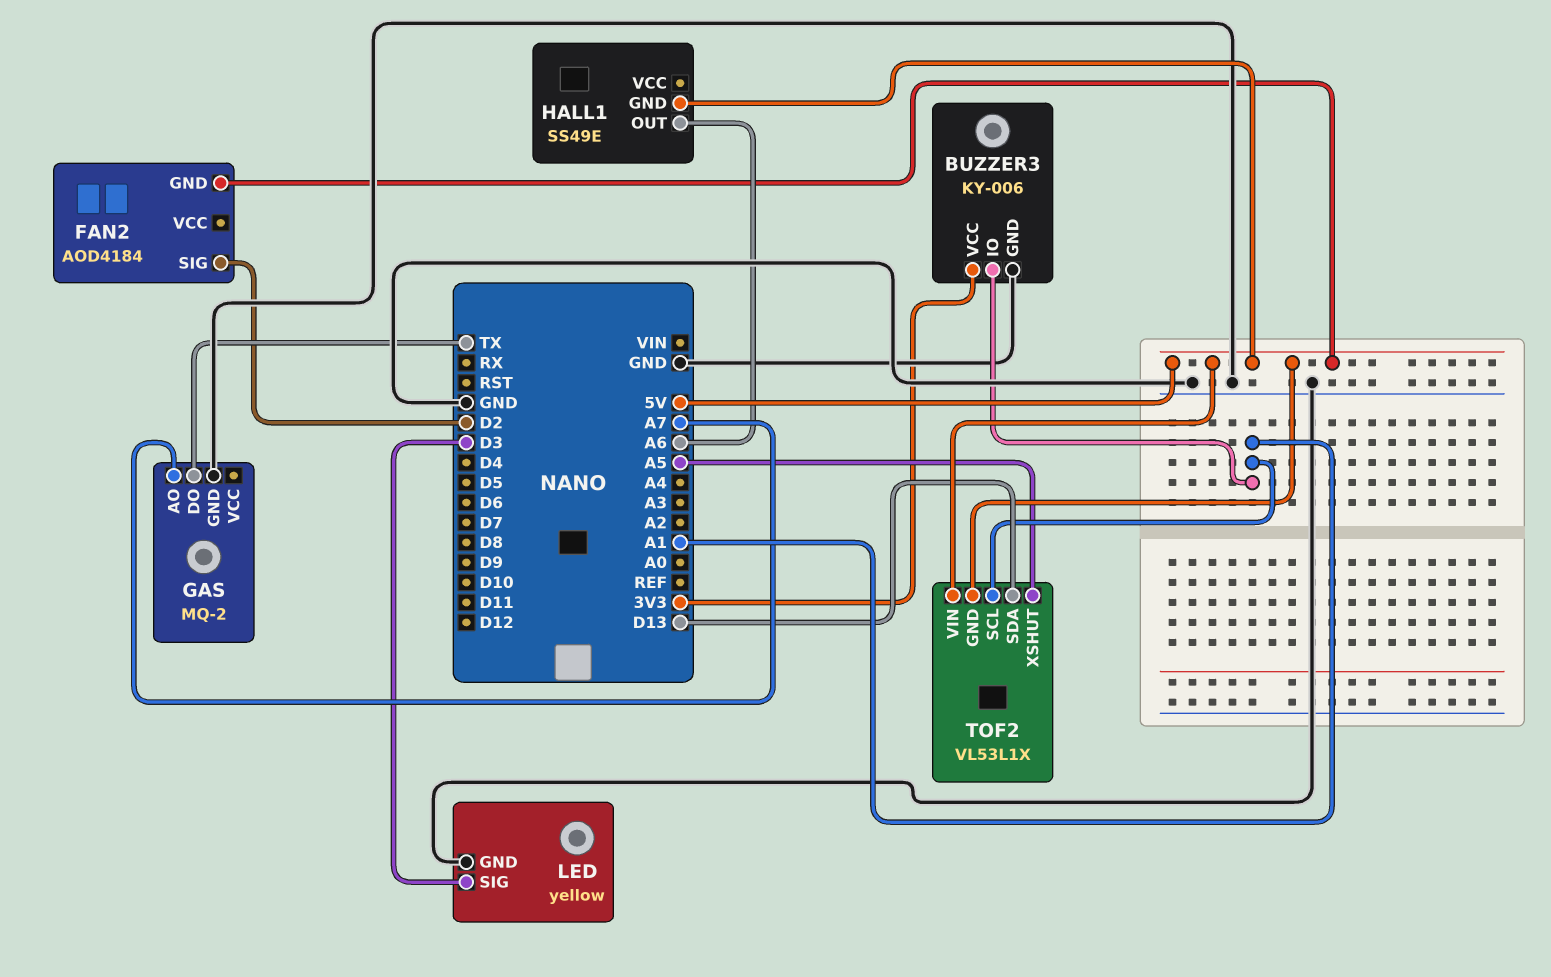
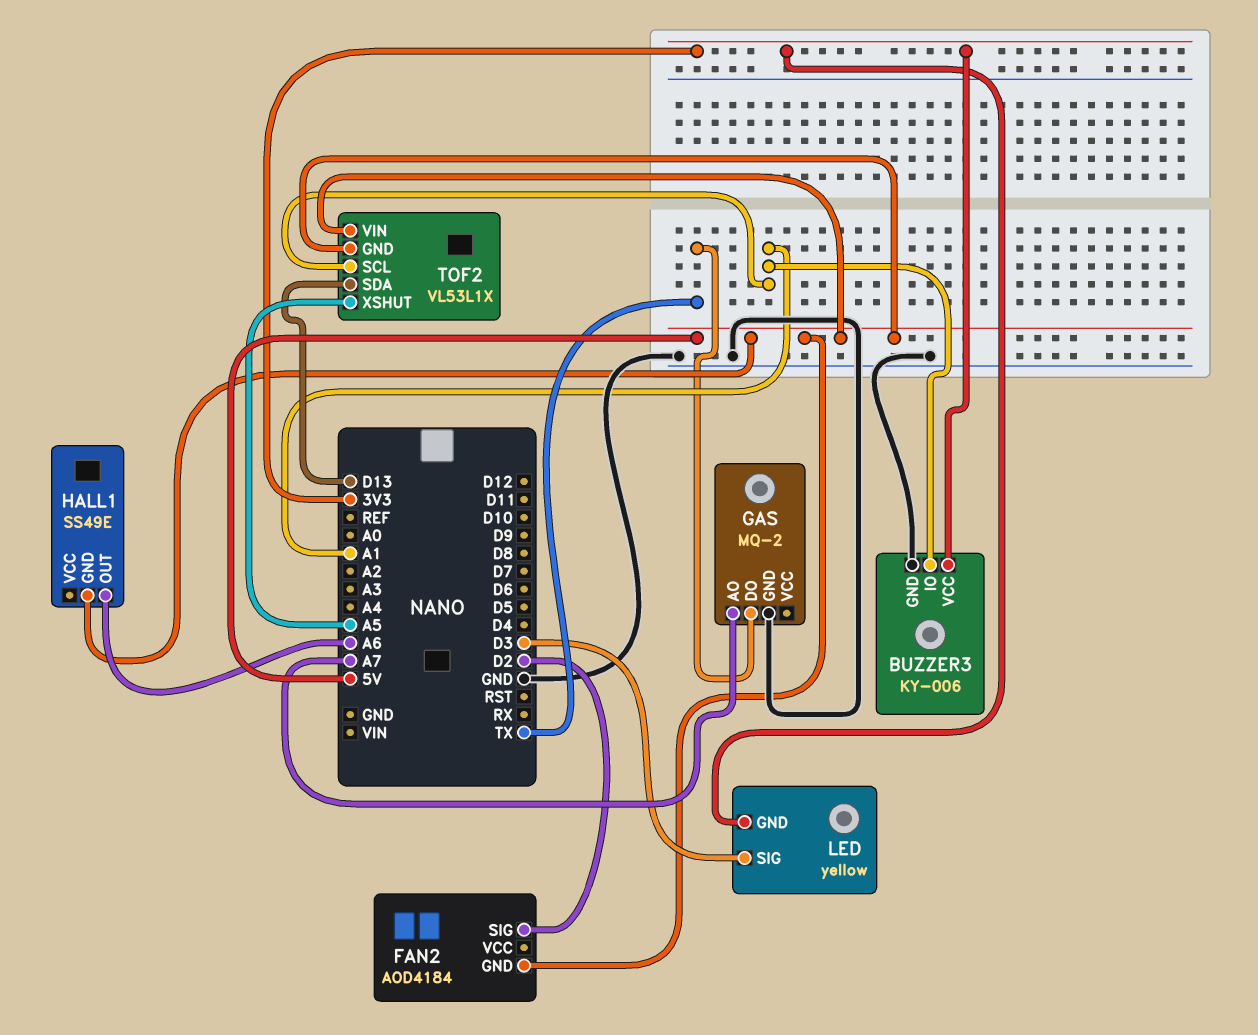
LED pin GND: GND -> 3V3

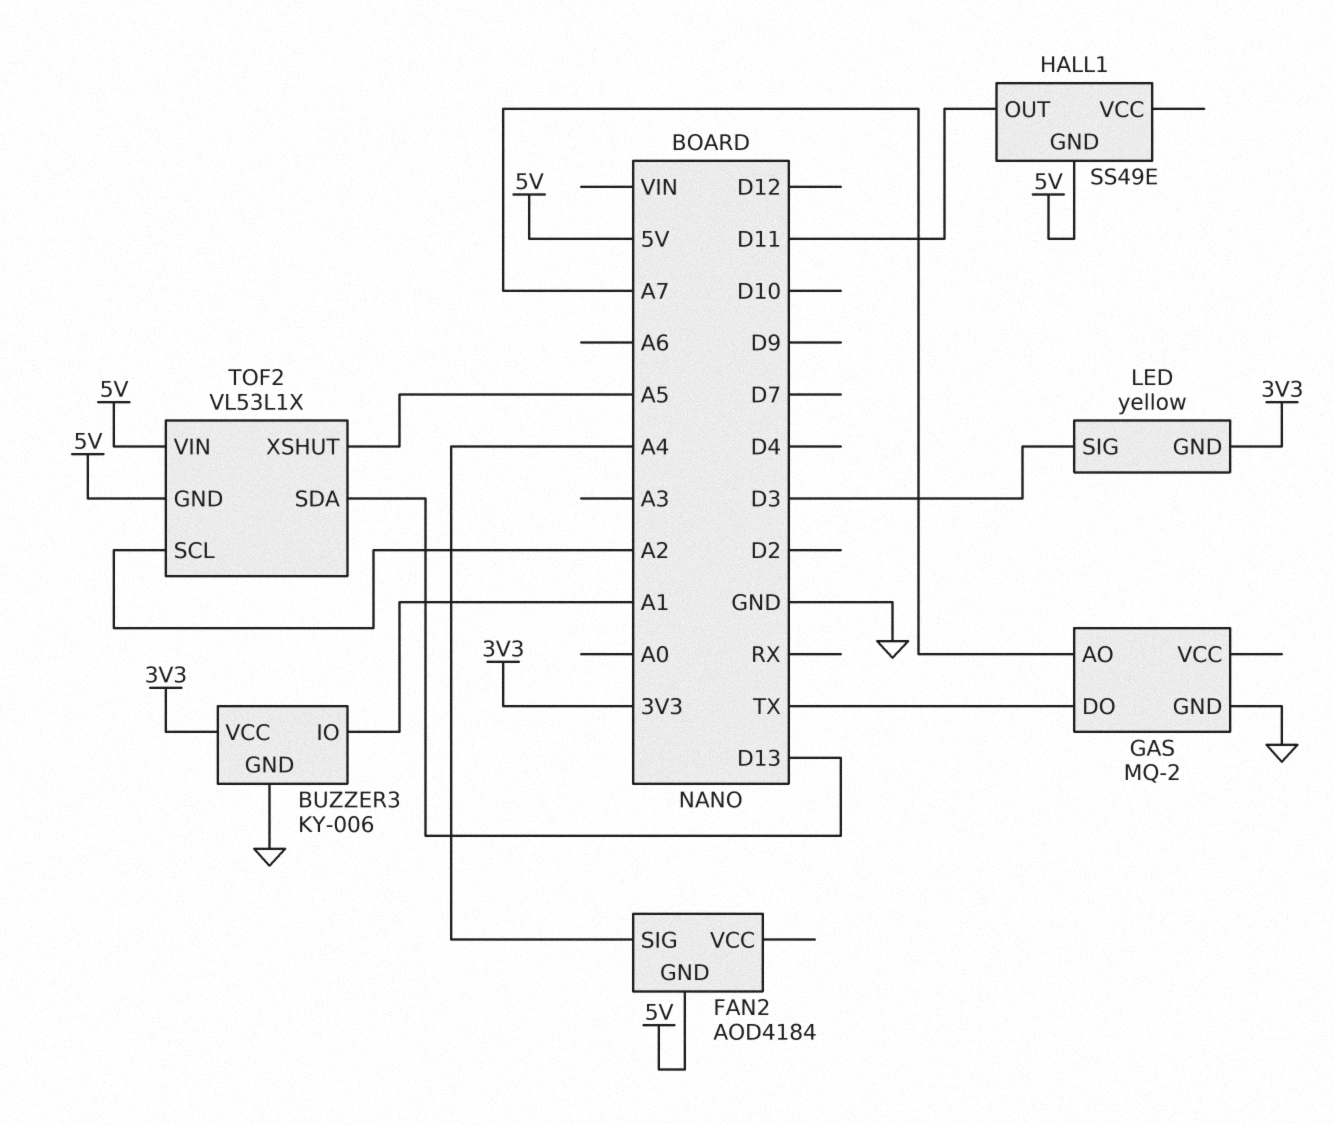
FAN2 pin SIG: D2 -> A4
HALL1 pin OUT: A6 -> D11
TOF2 pin SCL: A1 -> A2

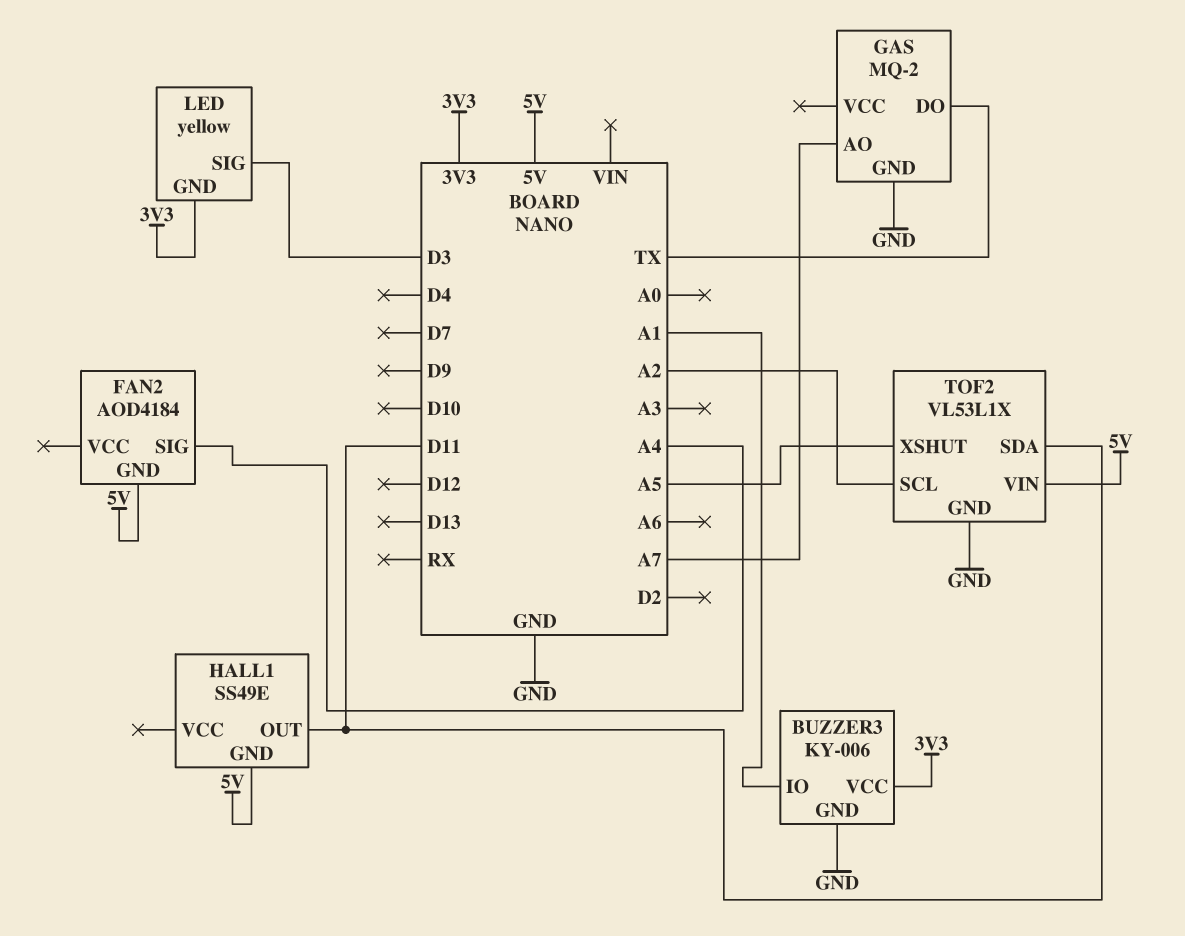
TOF2 pin GND: 5V -> GND
TOF2 pin SDA: D13 -> D11

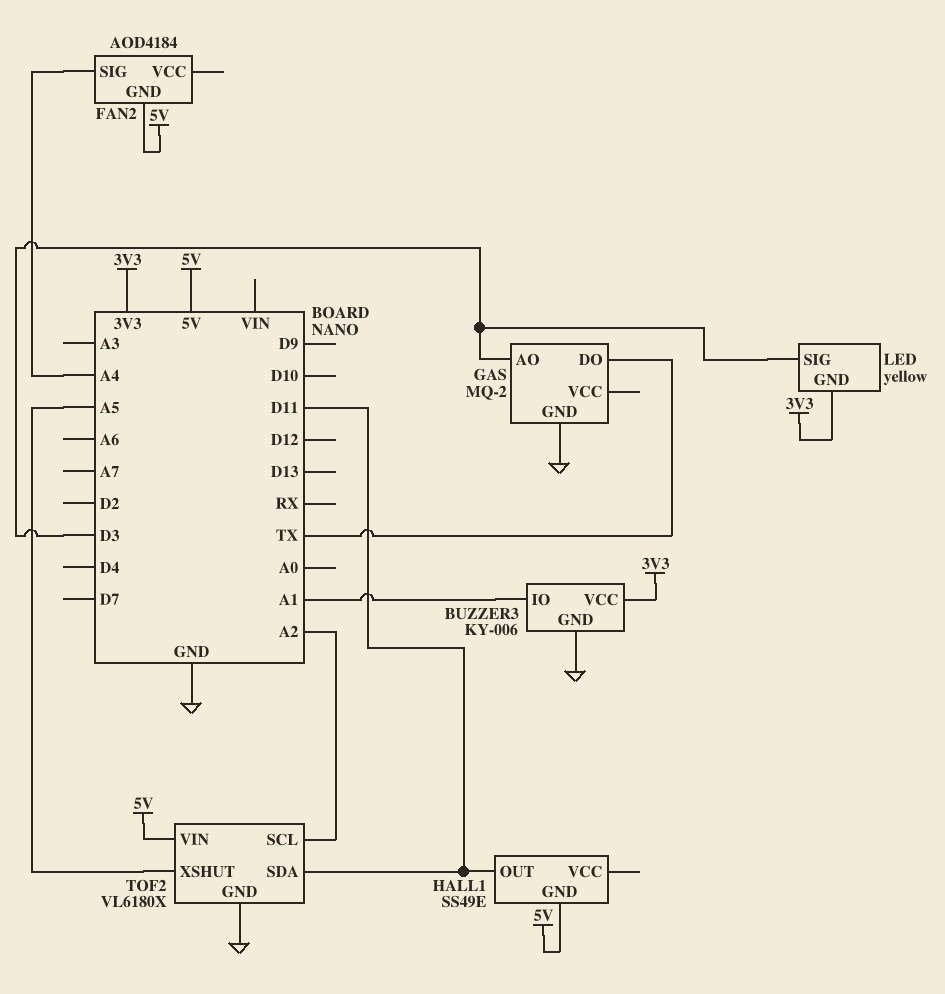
GAS pin AO: A7 -> D3
TOF2: VL53L1X -> VL6180X

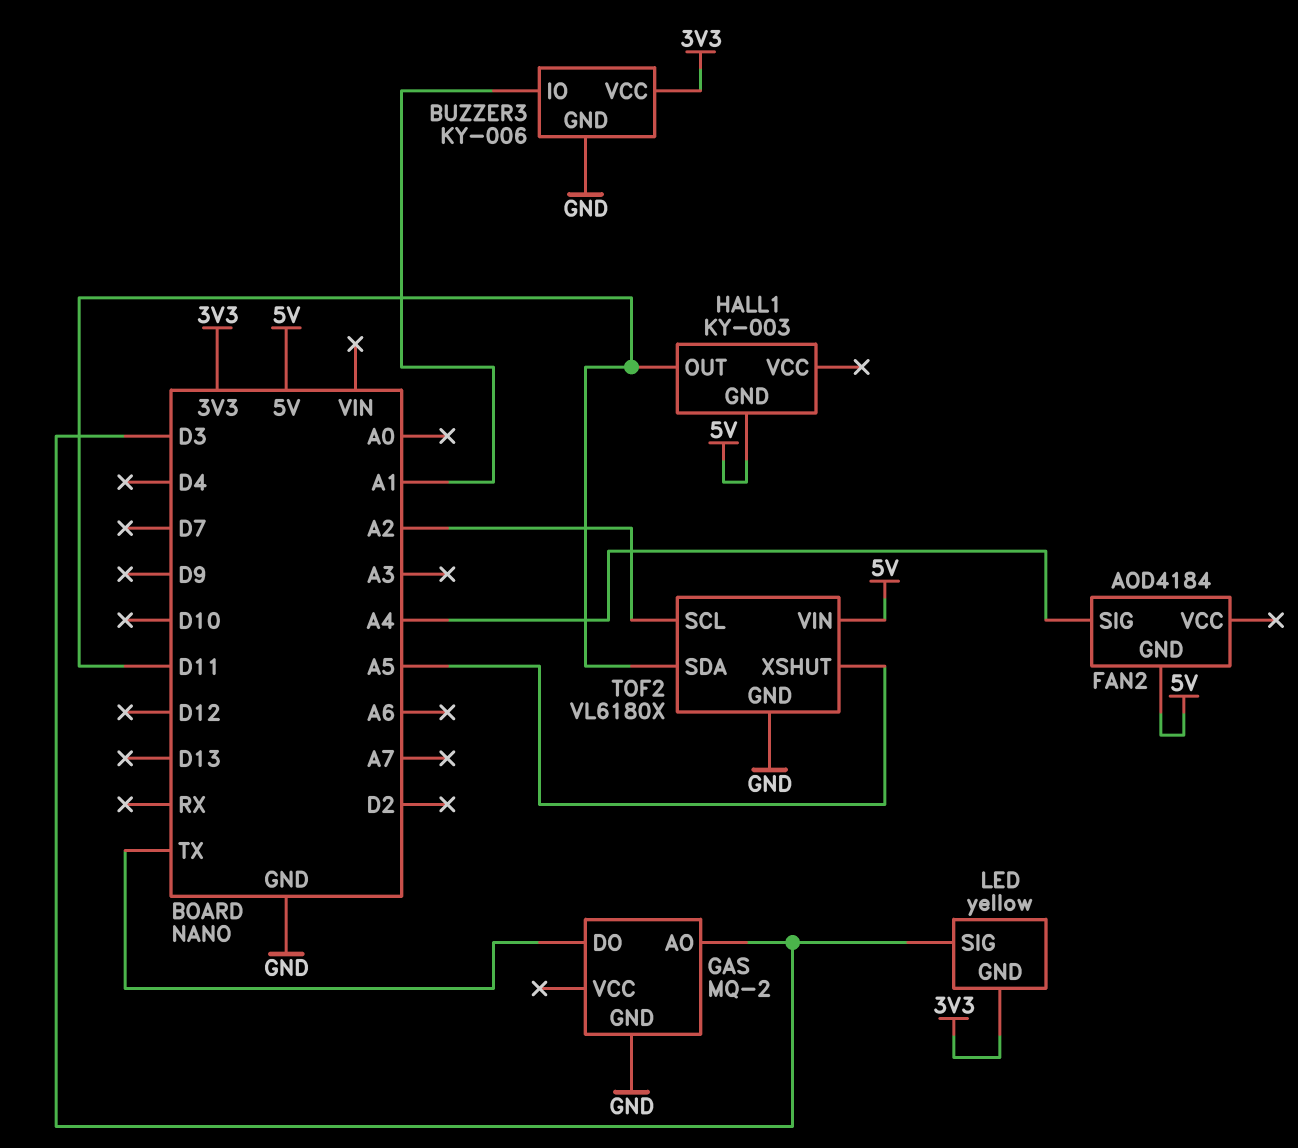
HALL1: SS49E -> KY-003

